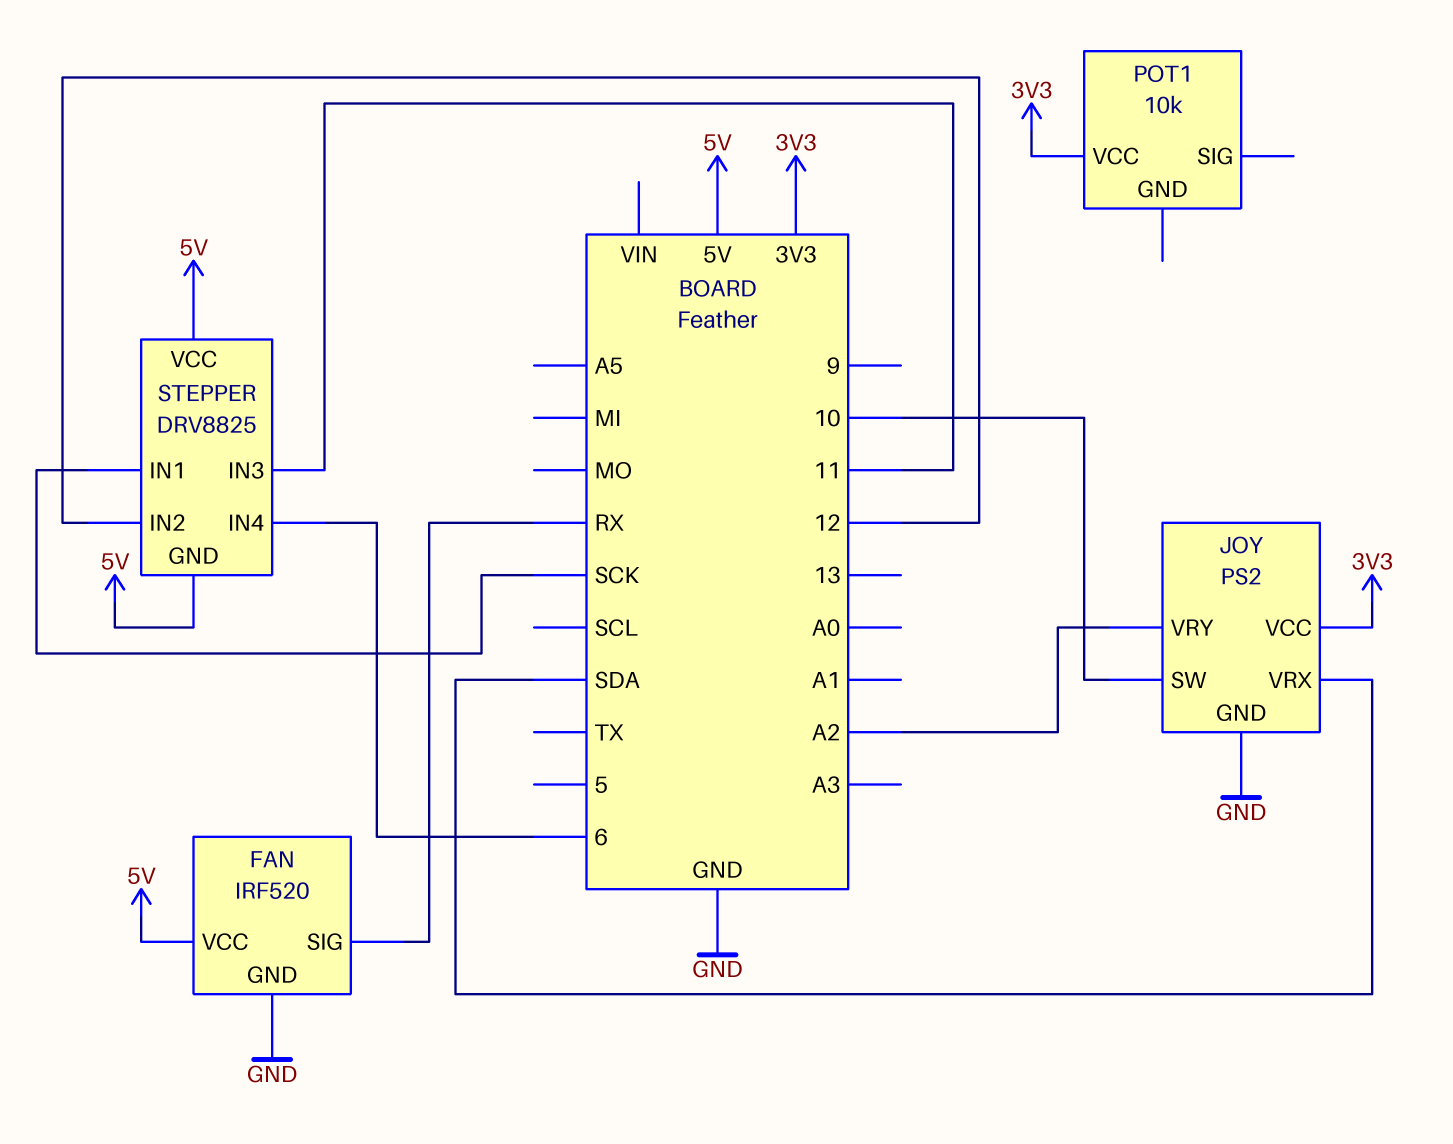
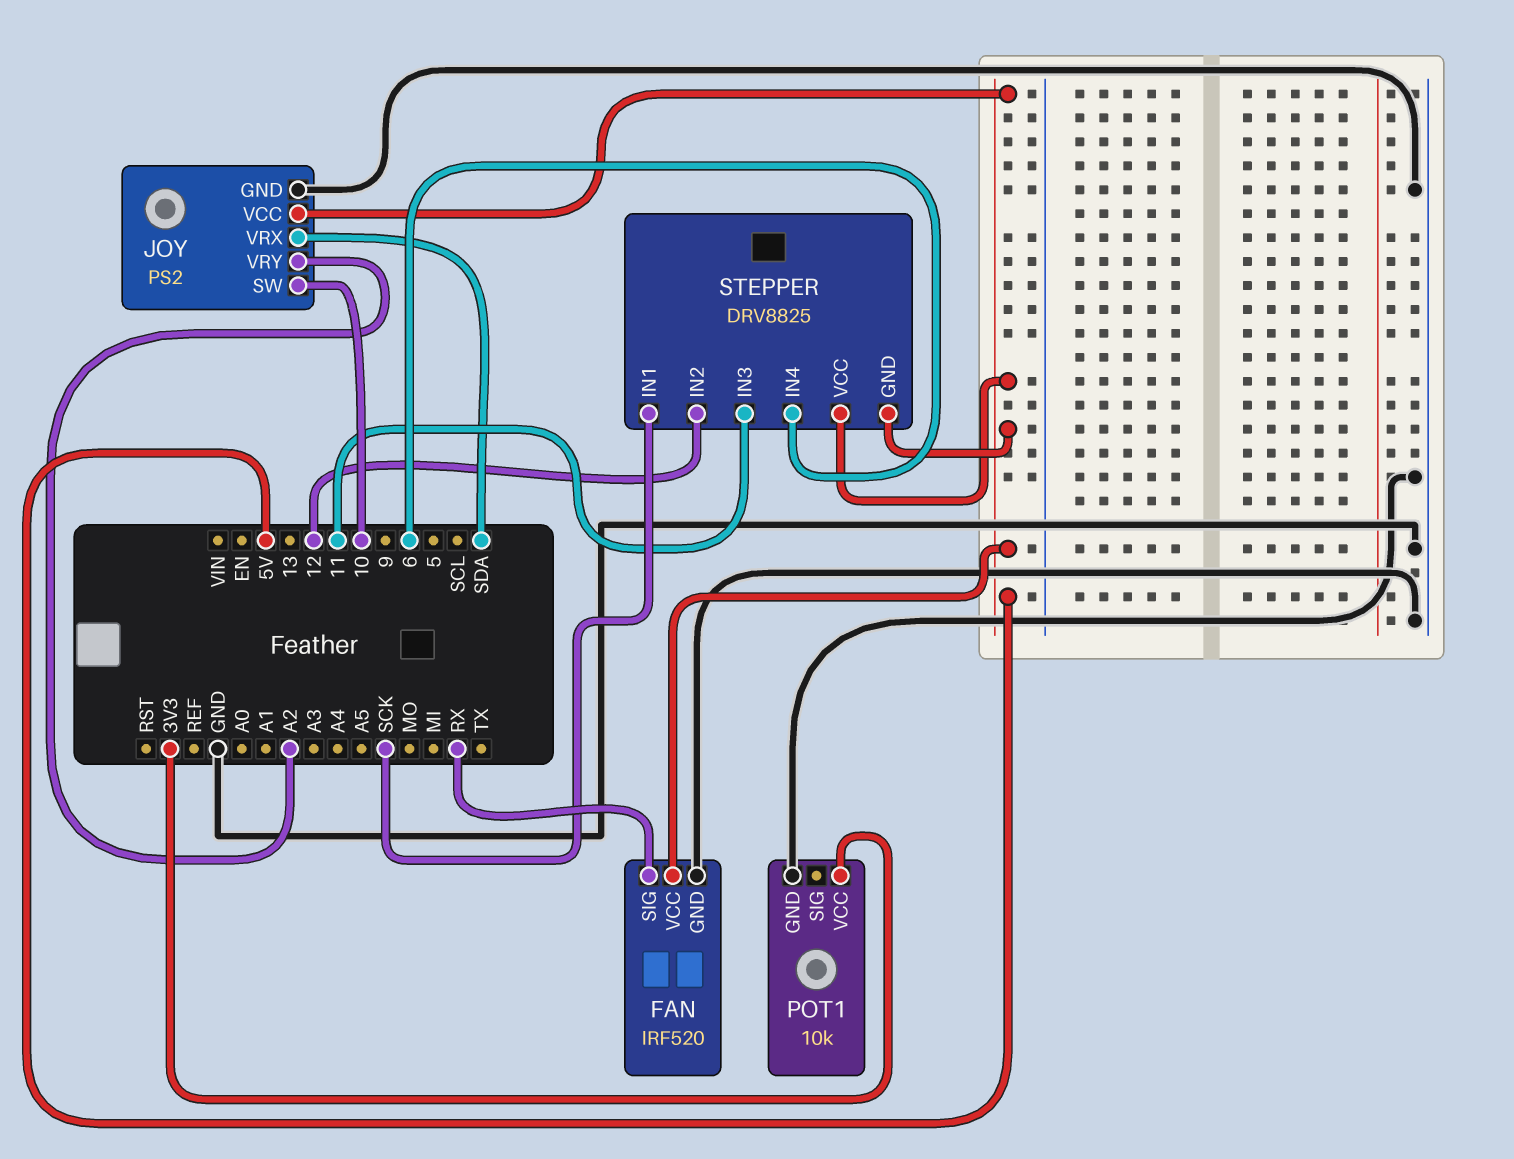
JOY pin VCC: 3V3 -> 5V
POT1 pin GND: none -> GND

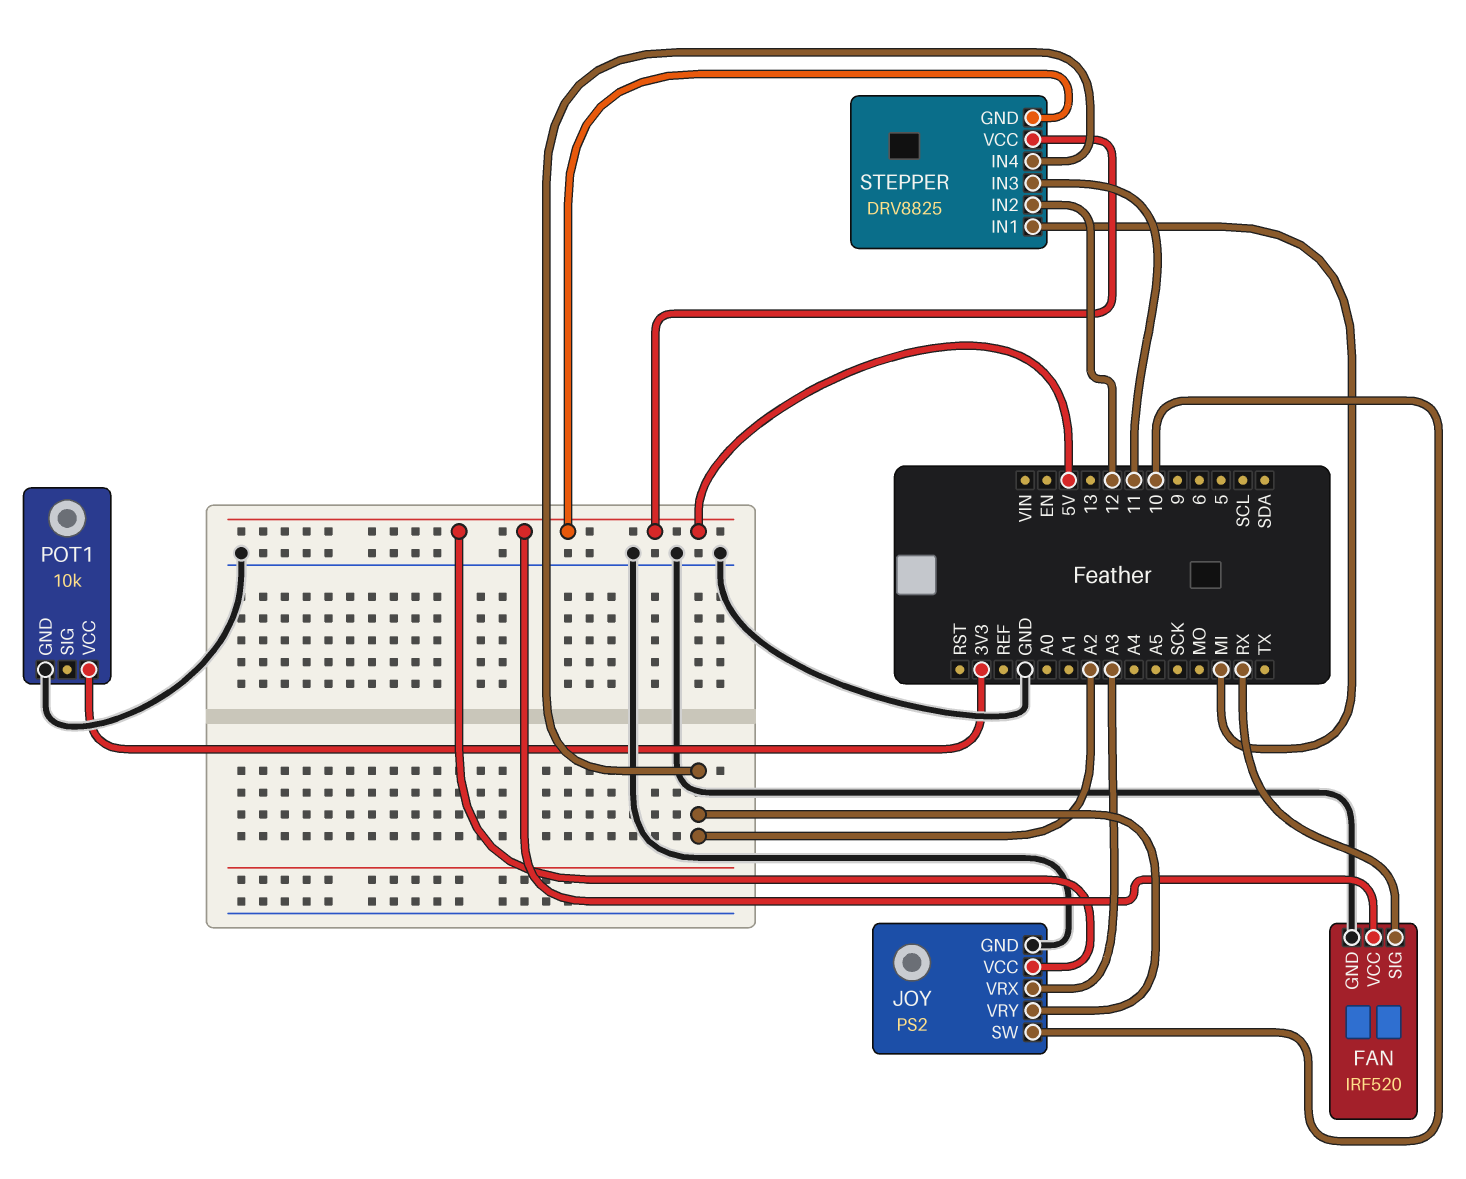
JOY pin VRX: SDA -> A3
STEPPER pin IN1: SCK -> MI
STEPPER pin IN4: 6 -> A2

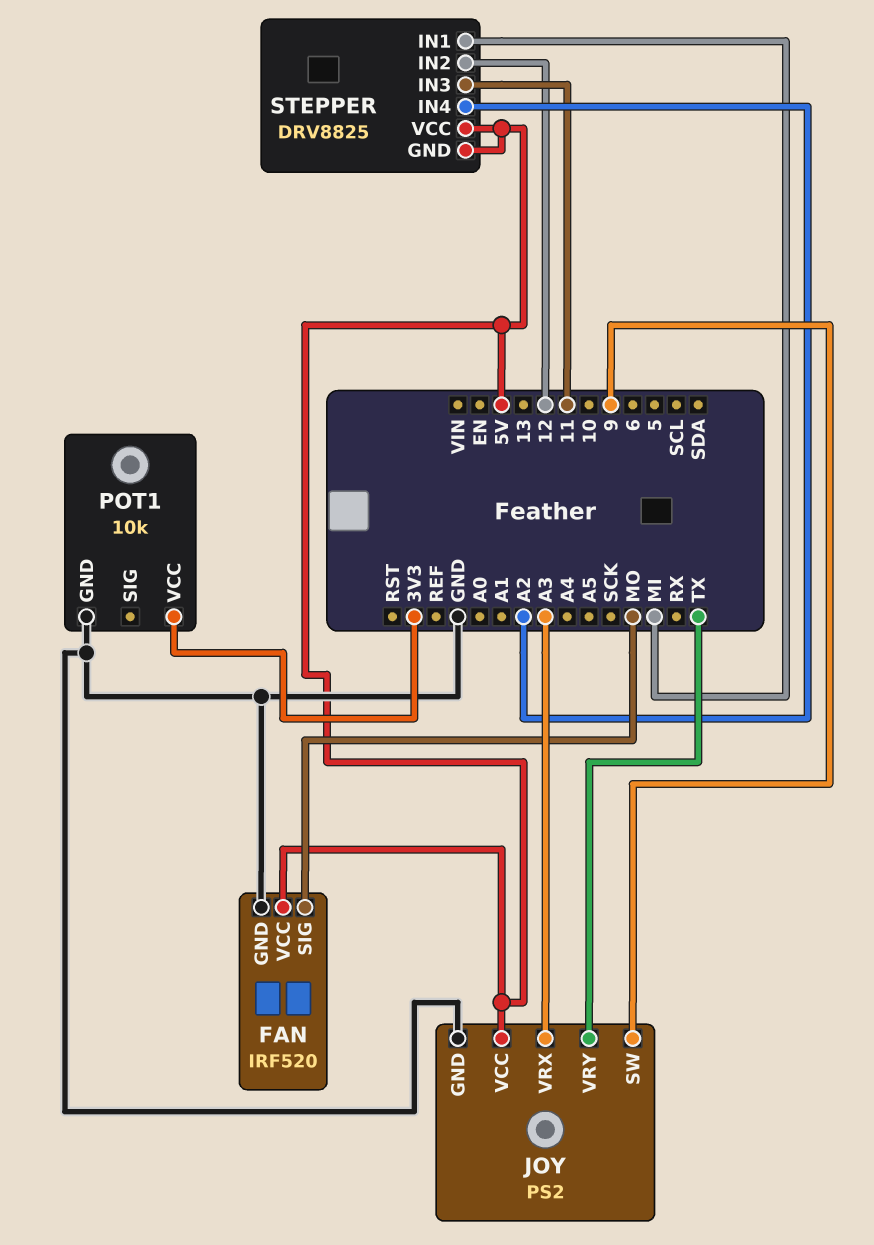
FAN pin SIG: RX -> MO
JOY pin SW: 10 -> 9
JOY pin VRY: A2 -> TX

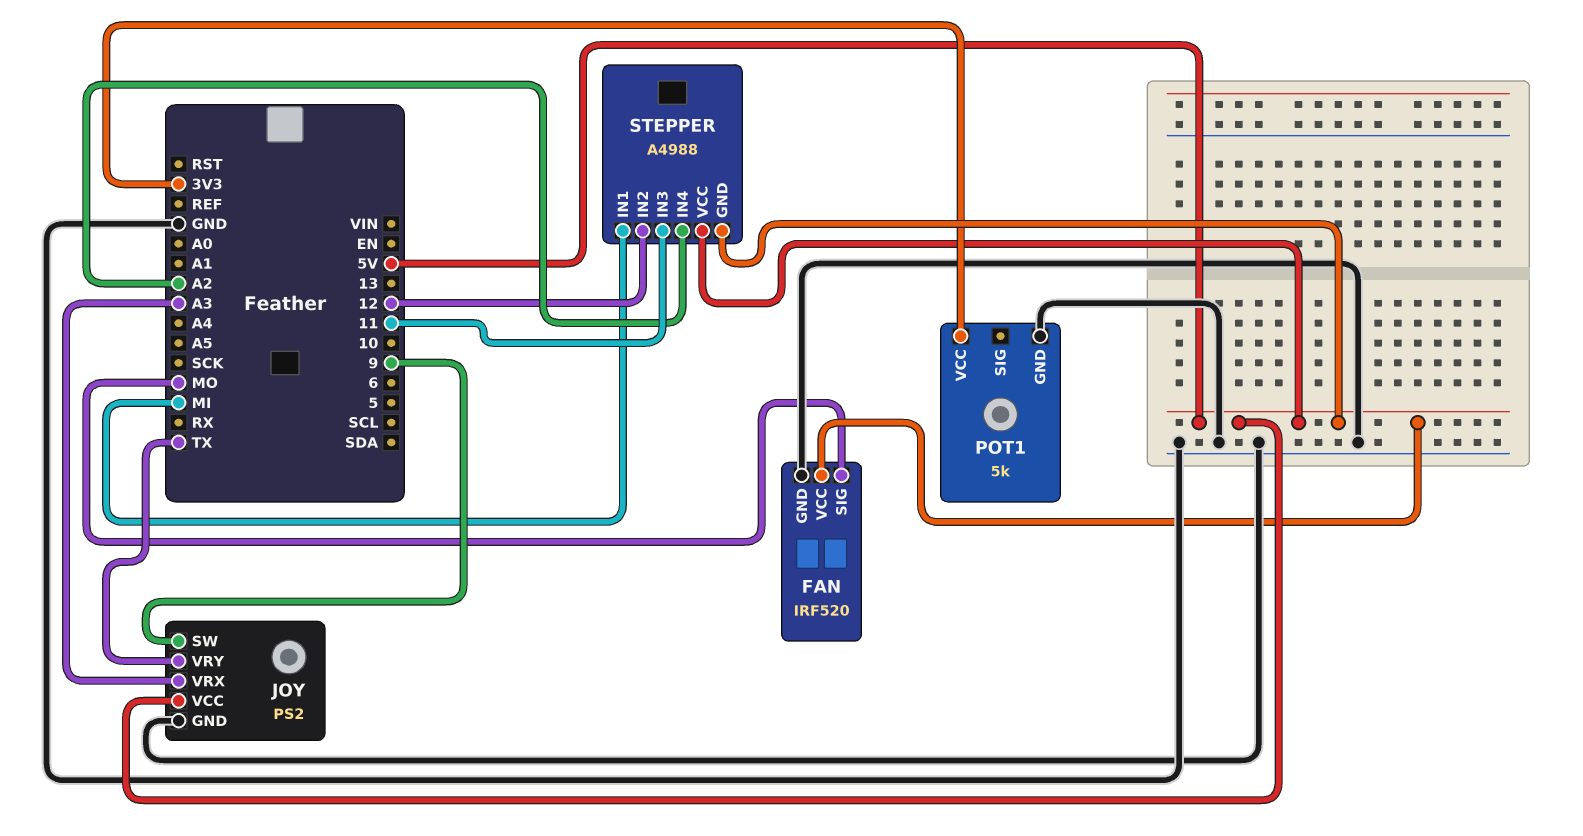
POT1: 10k -> 5k
STEPPER: DRV8825 -> A4988

